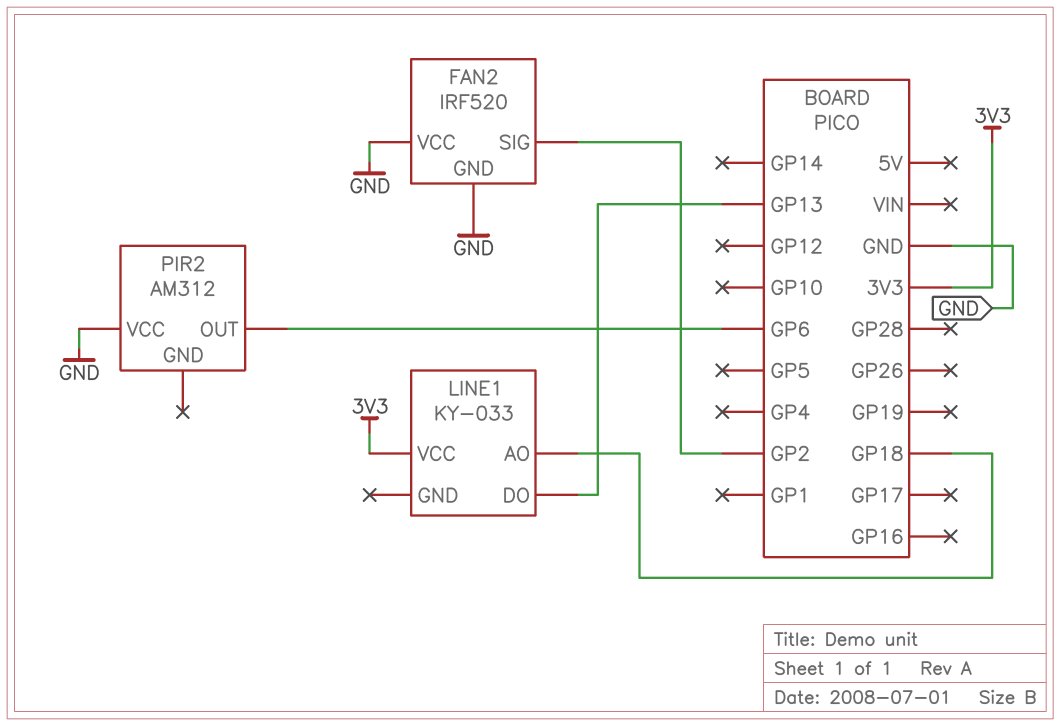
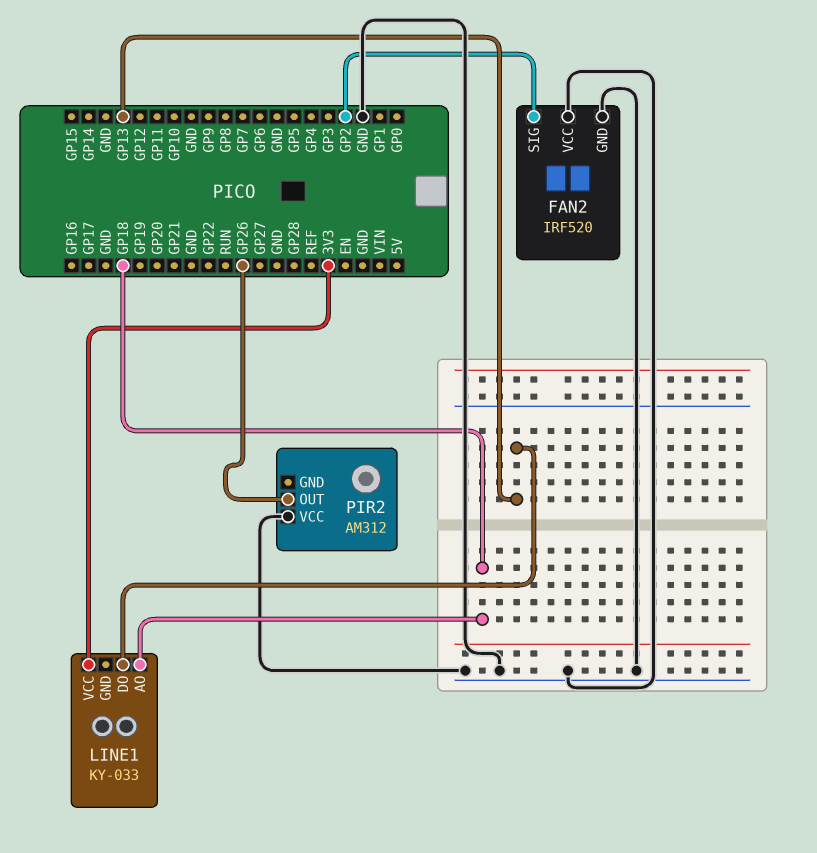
PIR2 pin OUT: GP6 -> GP26

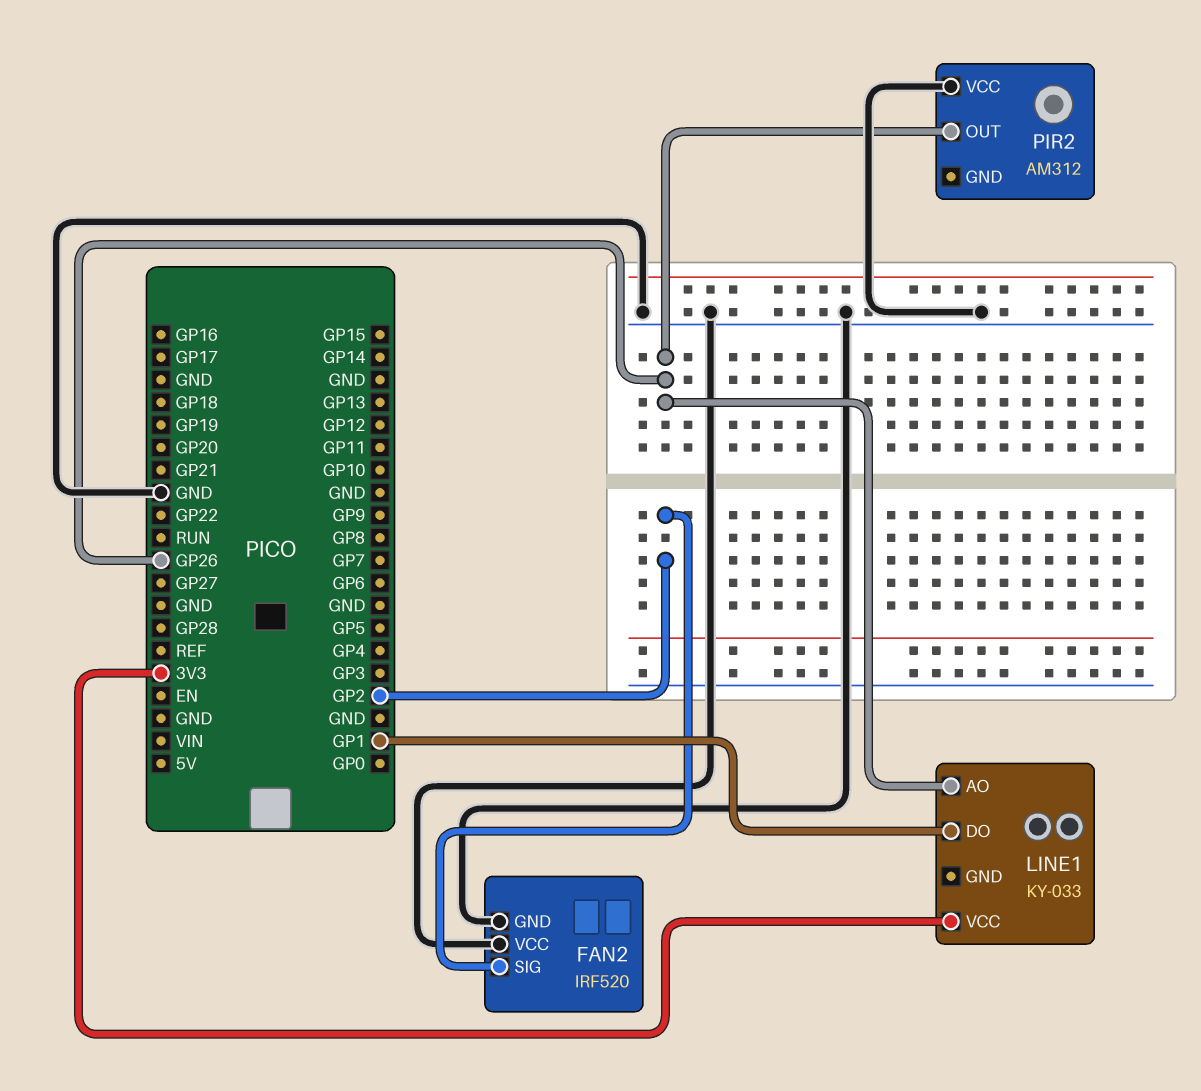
LINE1 pin AO: GP18 -> GP26
LINE1 pin DO: GP13 -> GP1

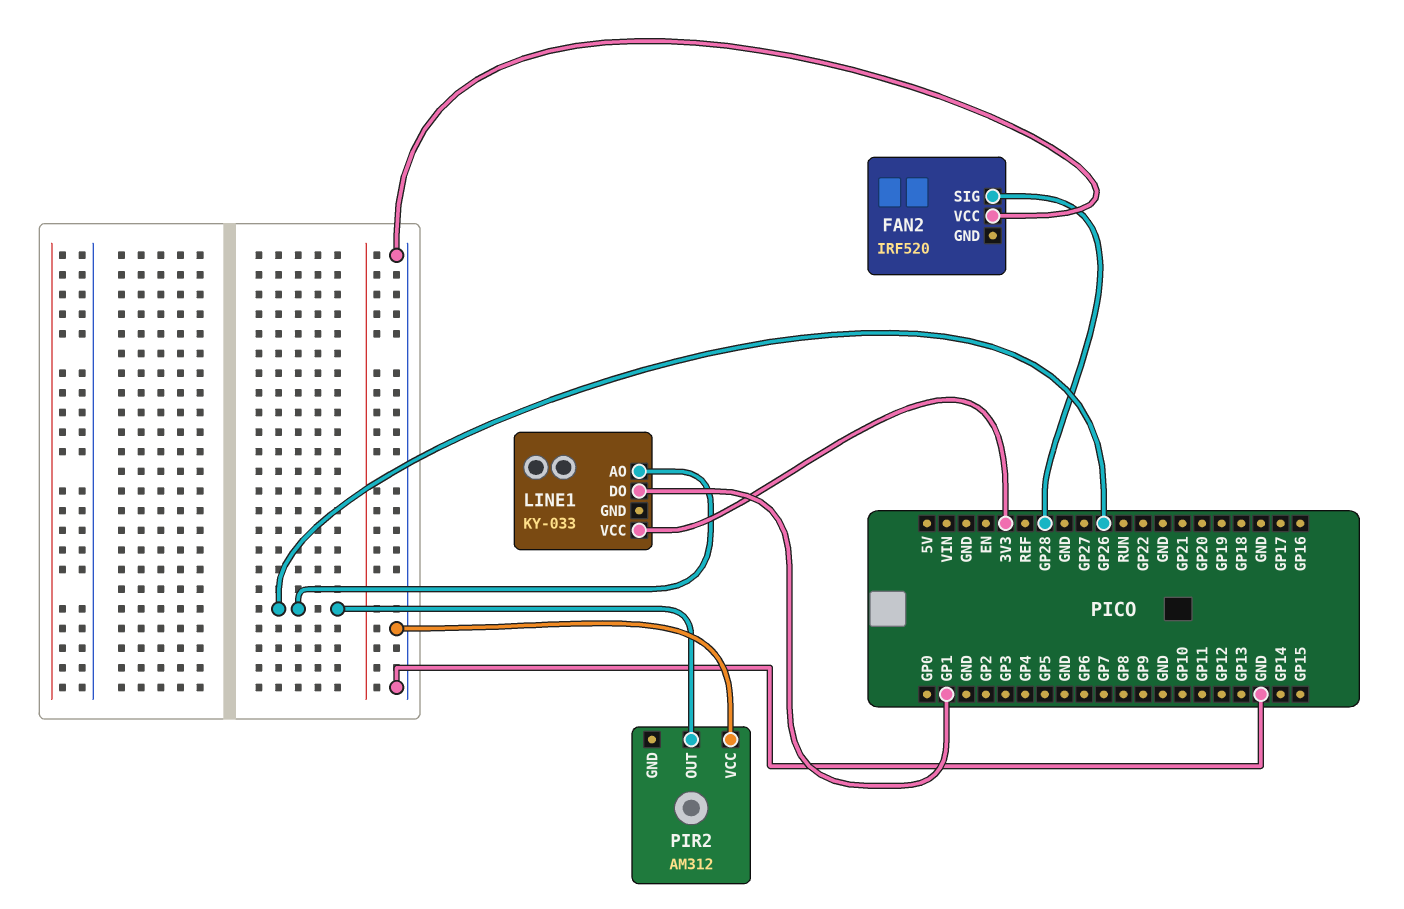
FAN2 pin GND: GND -> none
FAN2 pin SIG: GP2 -> GP28

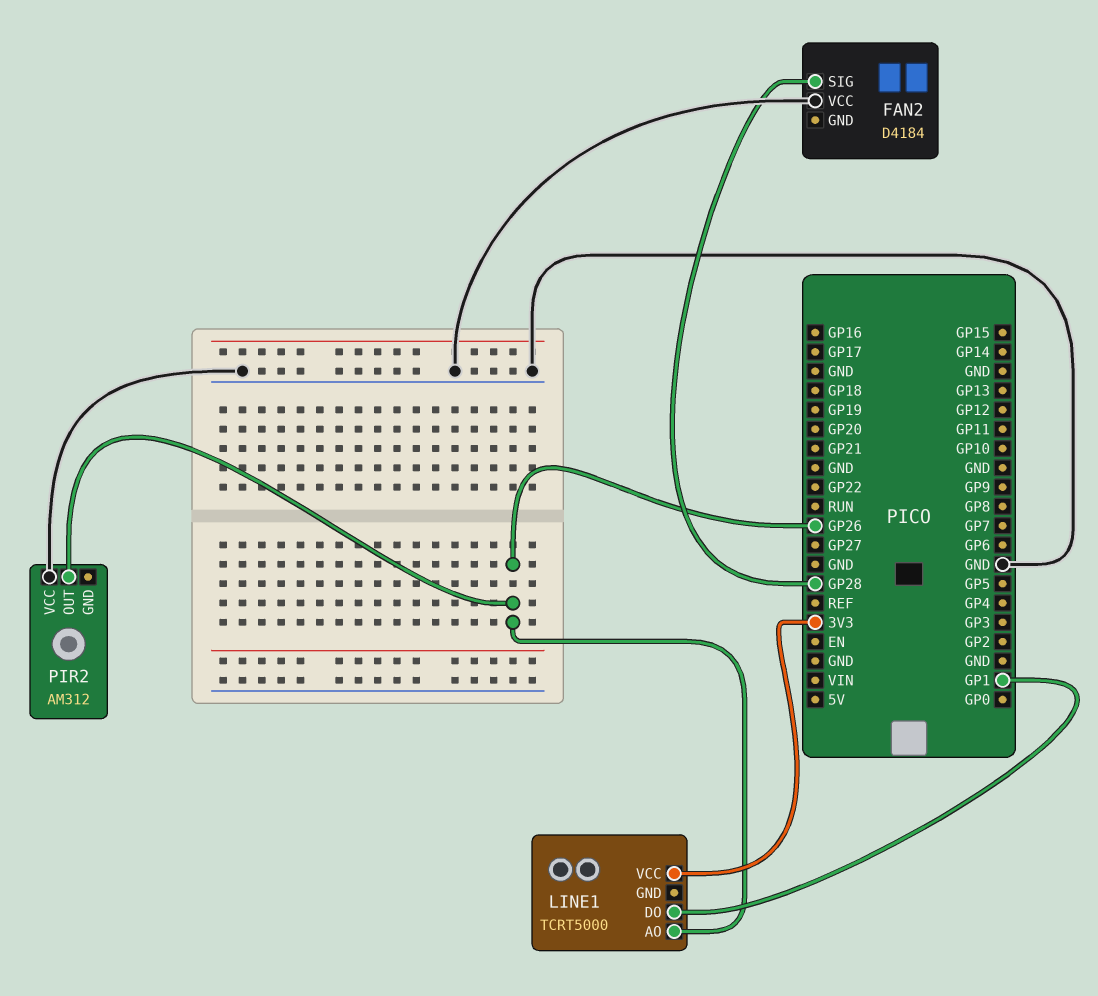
FAN2: IRF520 -> D4184
LINE1: KY-033 -> TCRT5000

